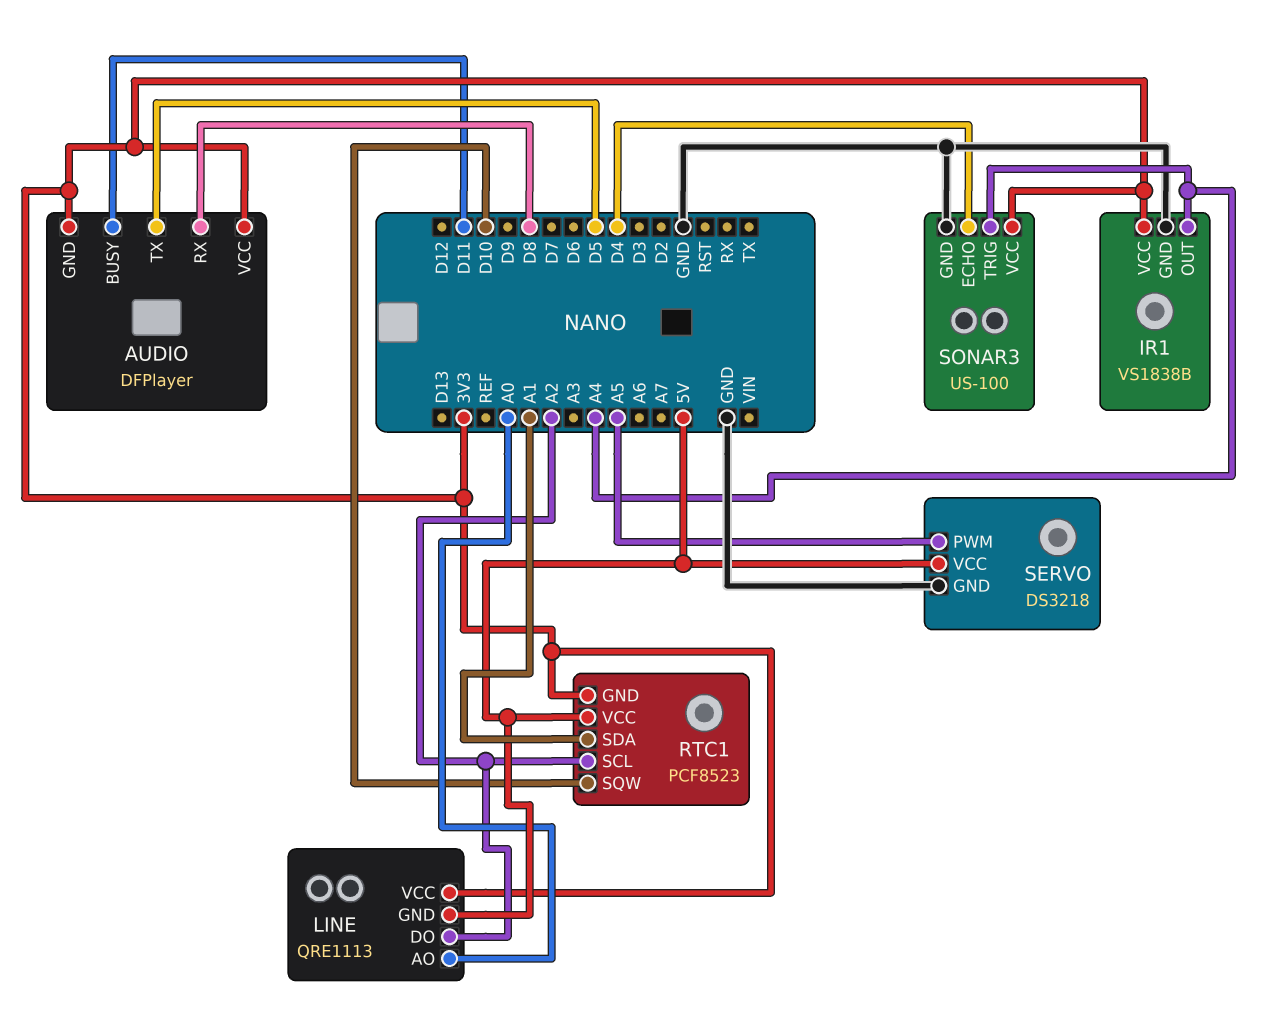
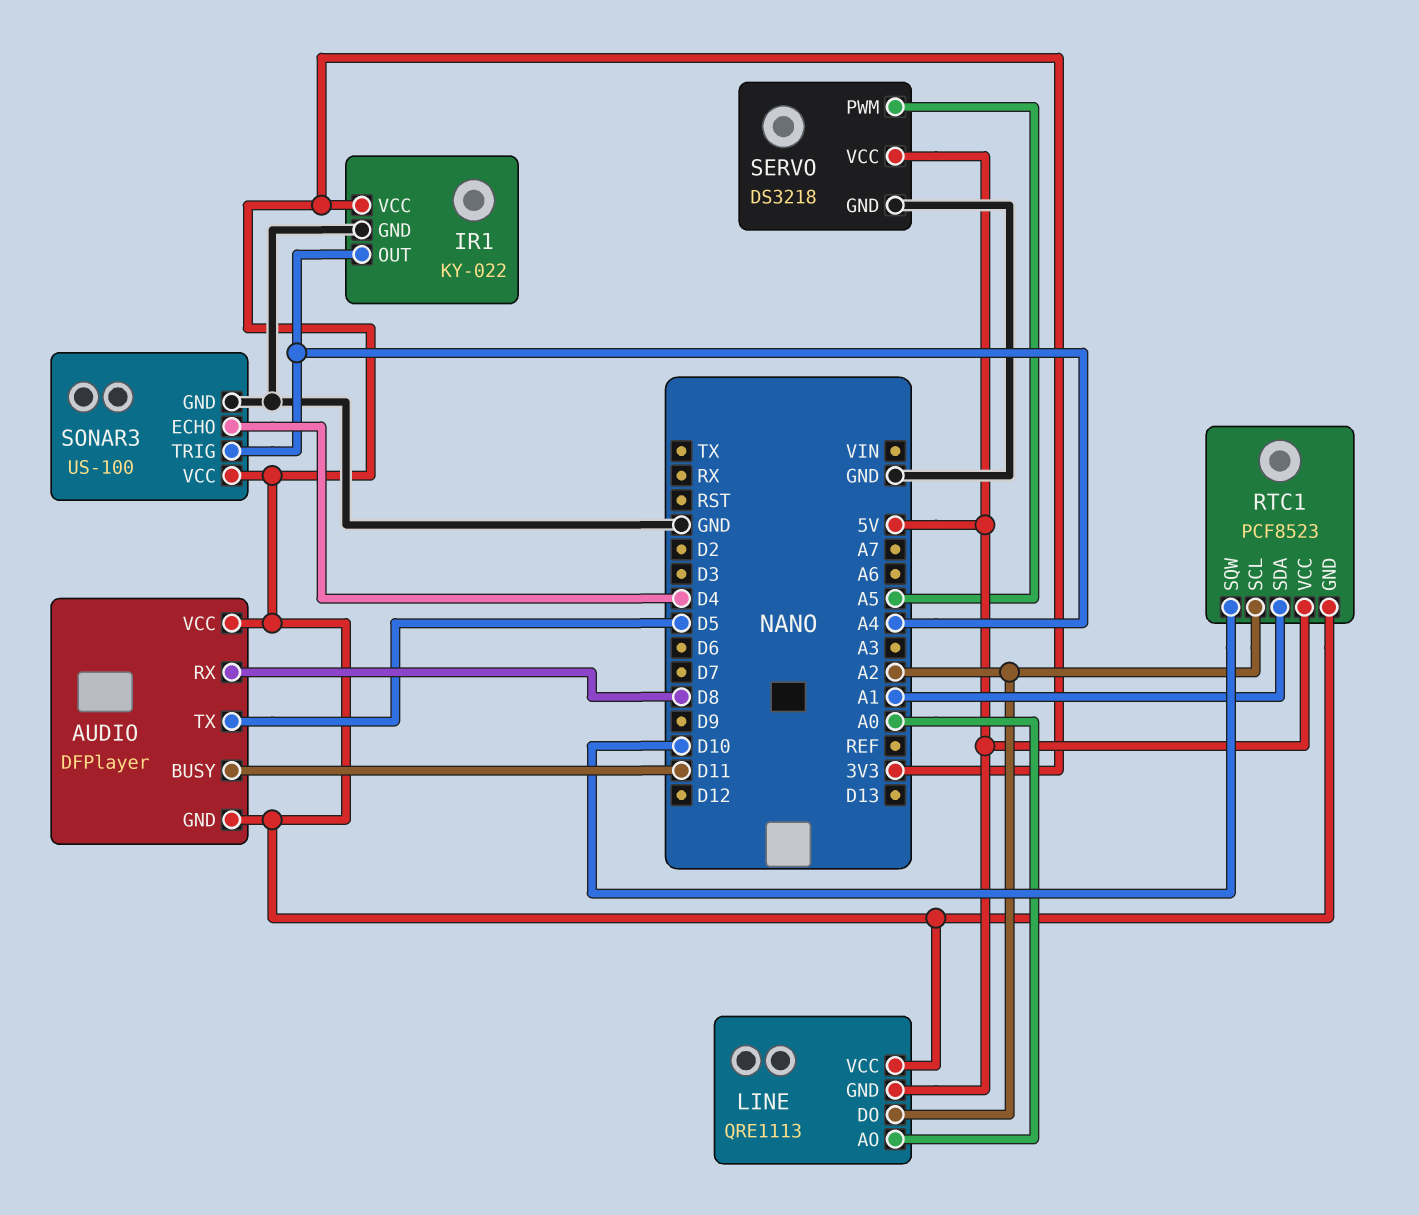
IR1: VS1838B -> KY-022

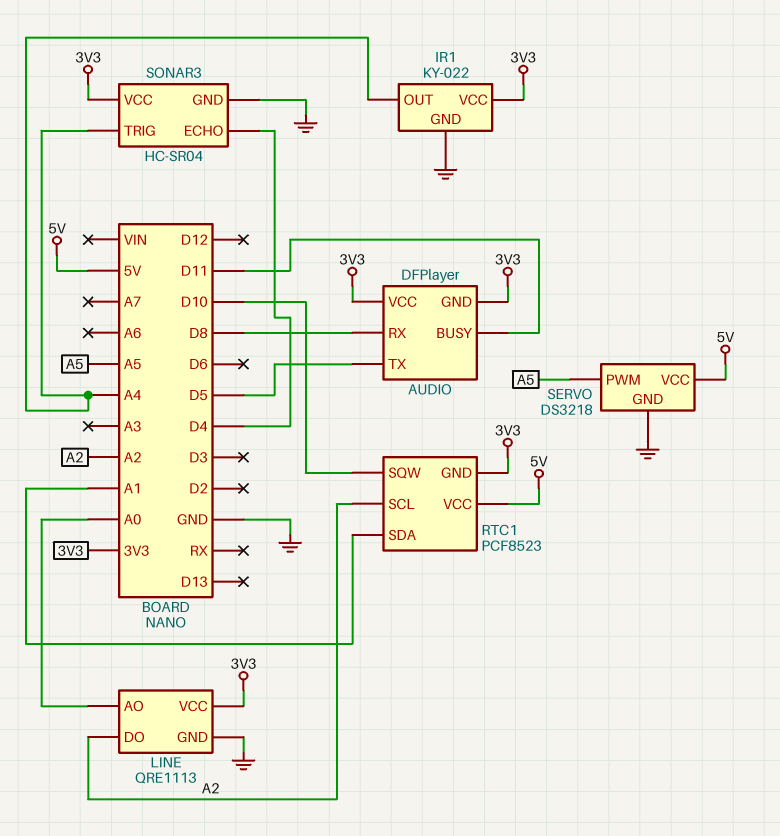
LINE pin GND: 5V -> GND
SONAR3: US-100 -> HC-SR04

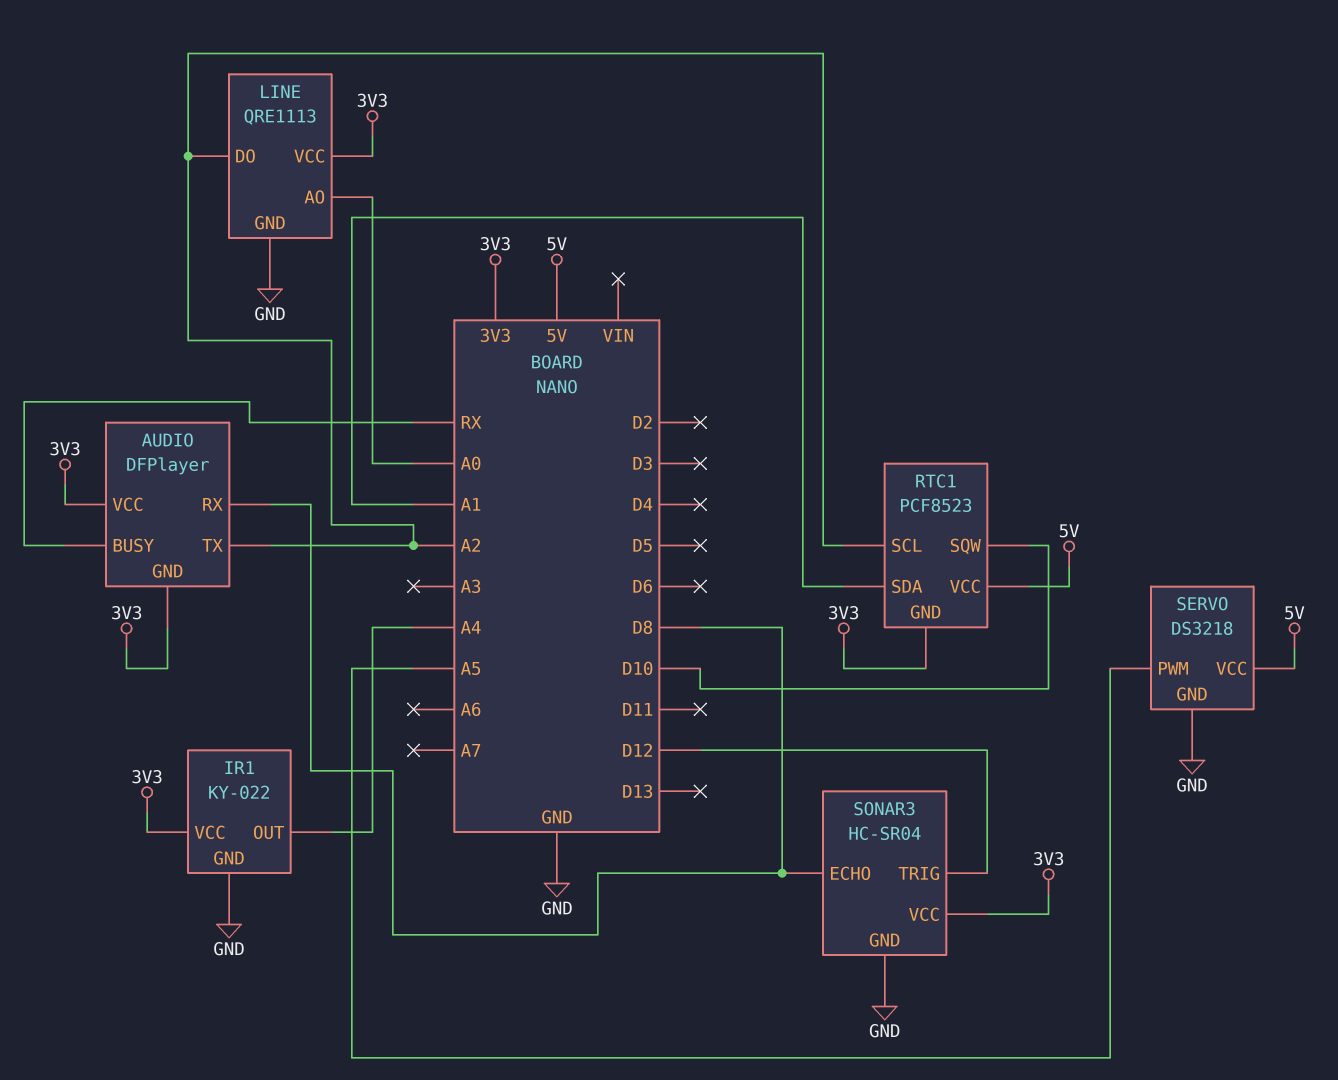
AUDIO pin BUSY: D11 -> RX
AUDIO pin TX: D5 -> A2
SONAR3 pin ECHO: D4 -> D8
SONAR3 pin TRIG: A4 -> D12

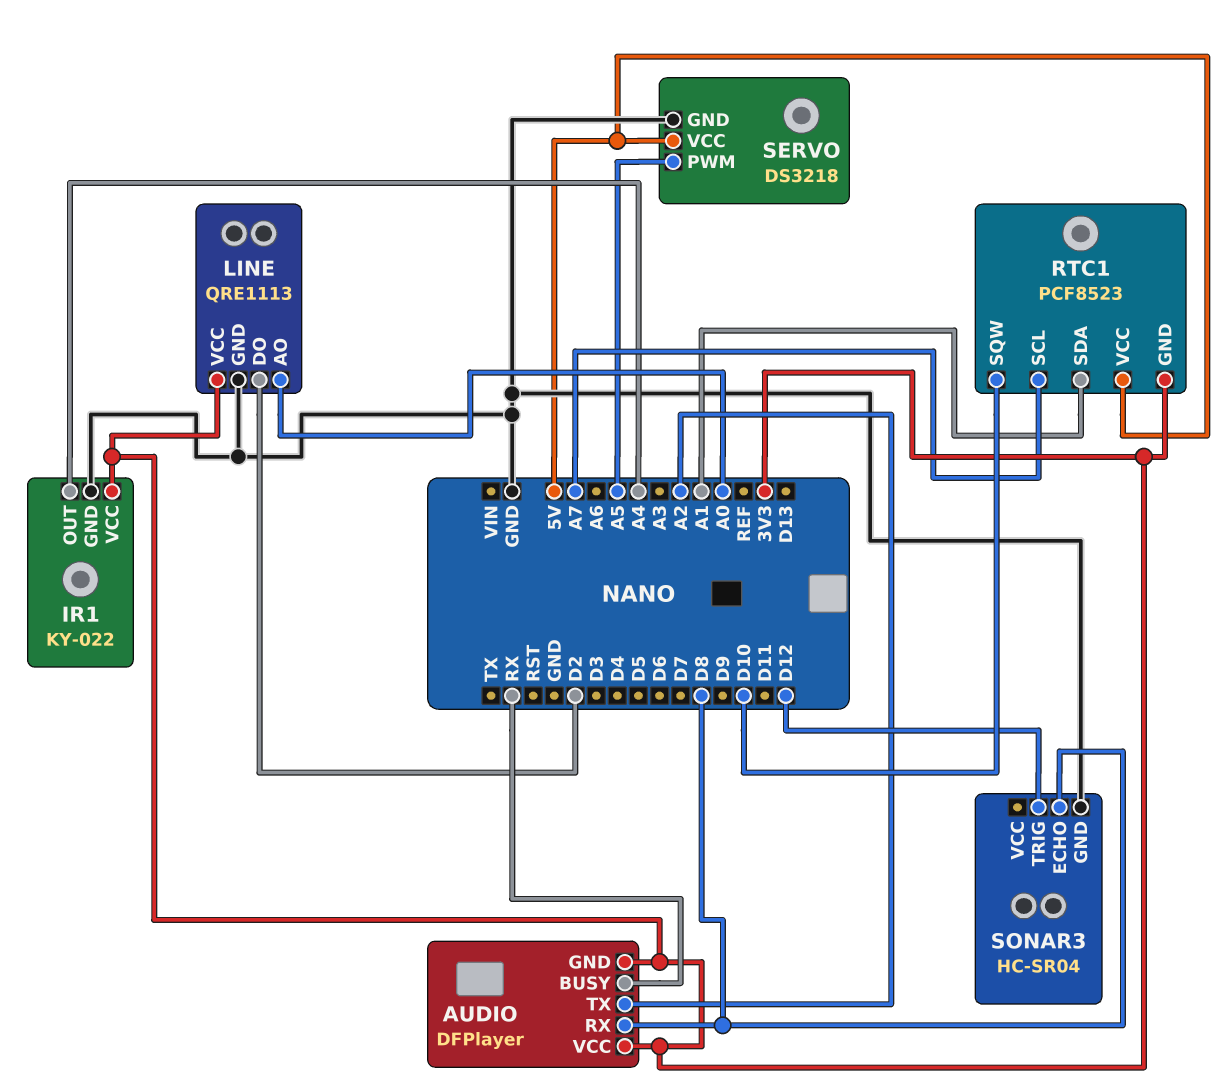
LINE pin DO: A2 -> D2
RTC1 pin SCL: A2 -> A7
SONAR3 pin VCC: 3V3 -> none

